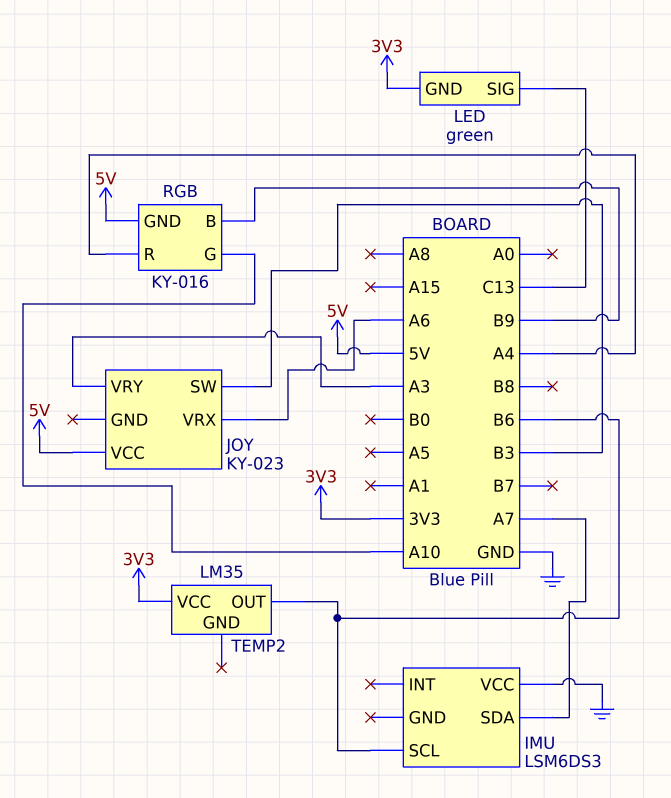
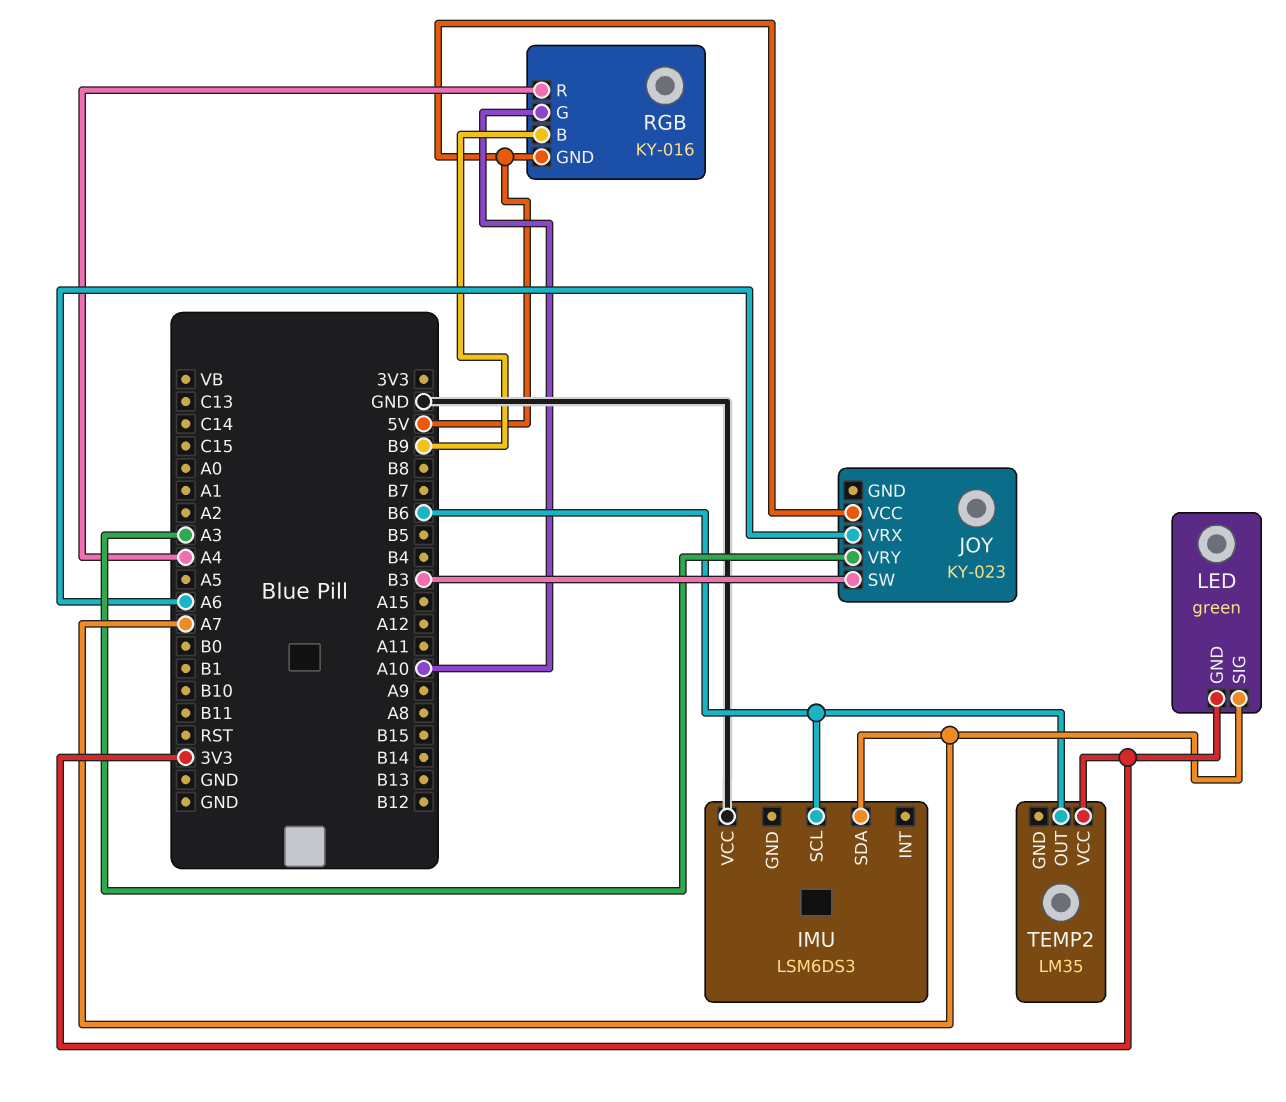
LED pin SIG: C13 -> A7

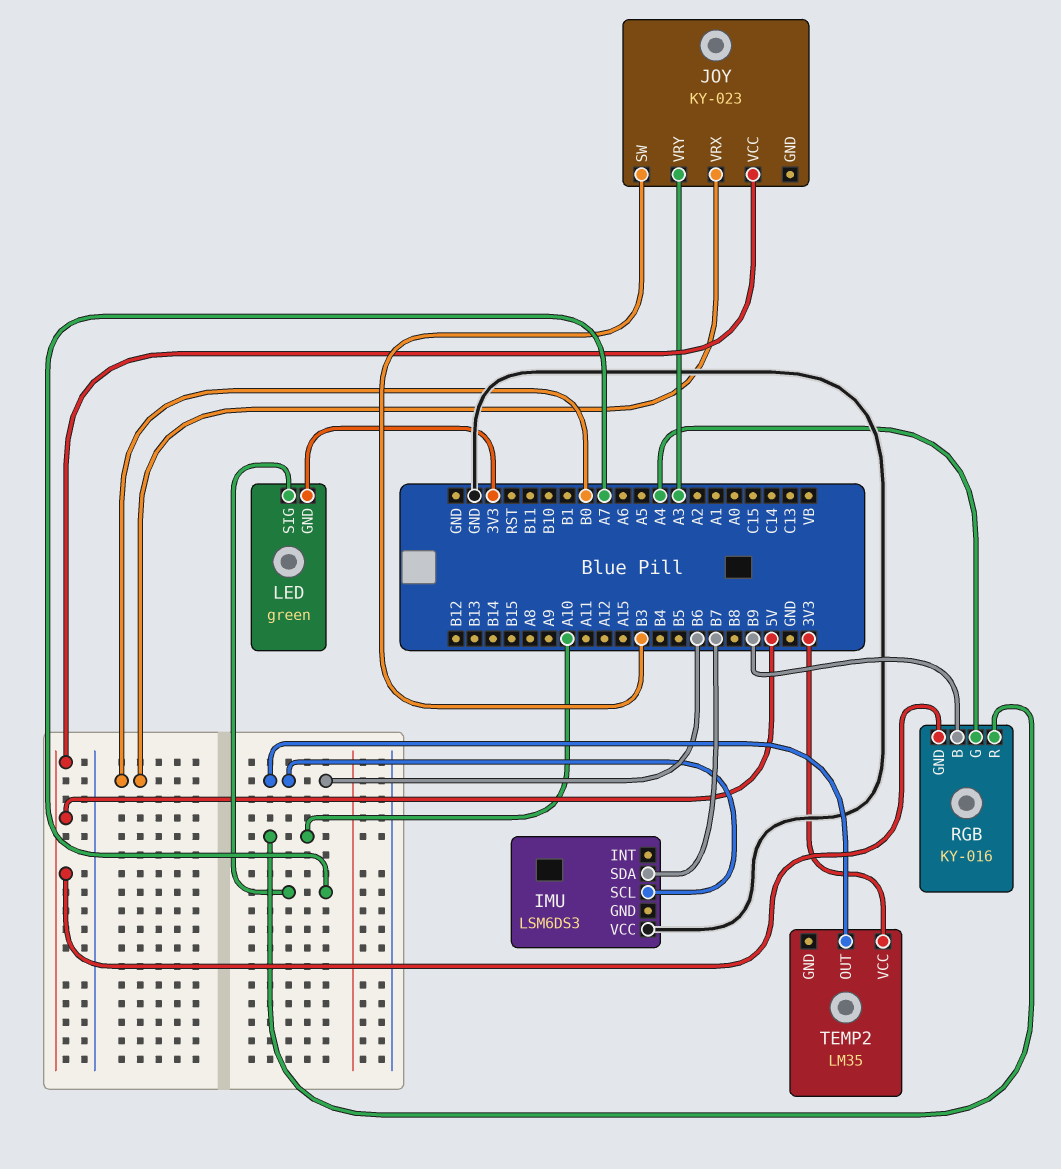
IMU pin SDA: A7 -> B7
JOY pin VRX: A6 -> B0
RGB pin G: A10 -> A4
RGB pin R: A4 -> A10

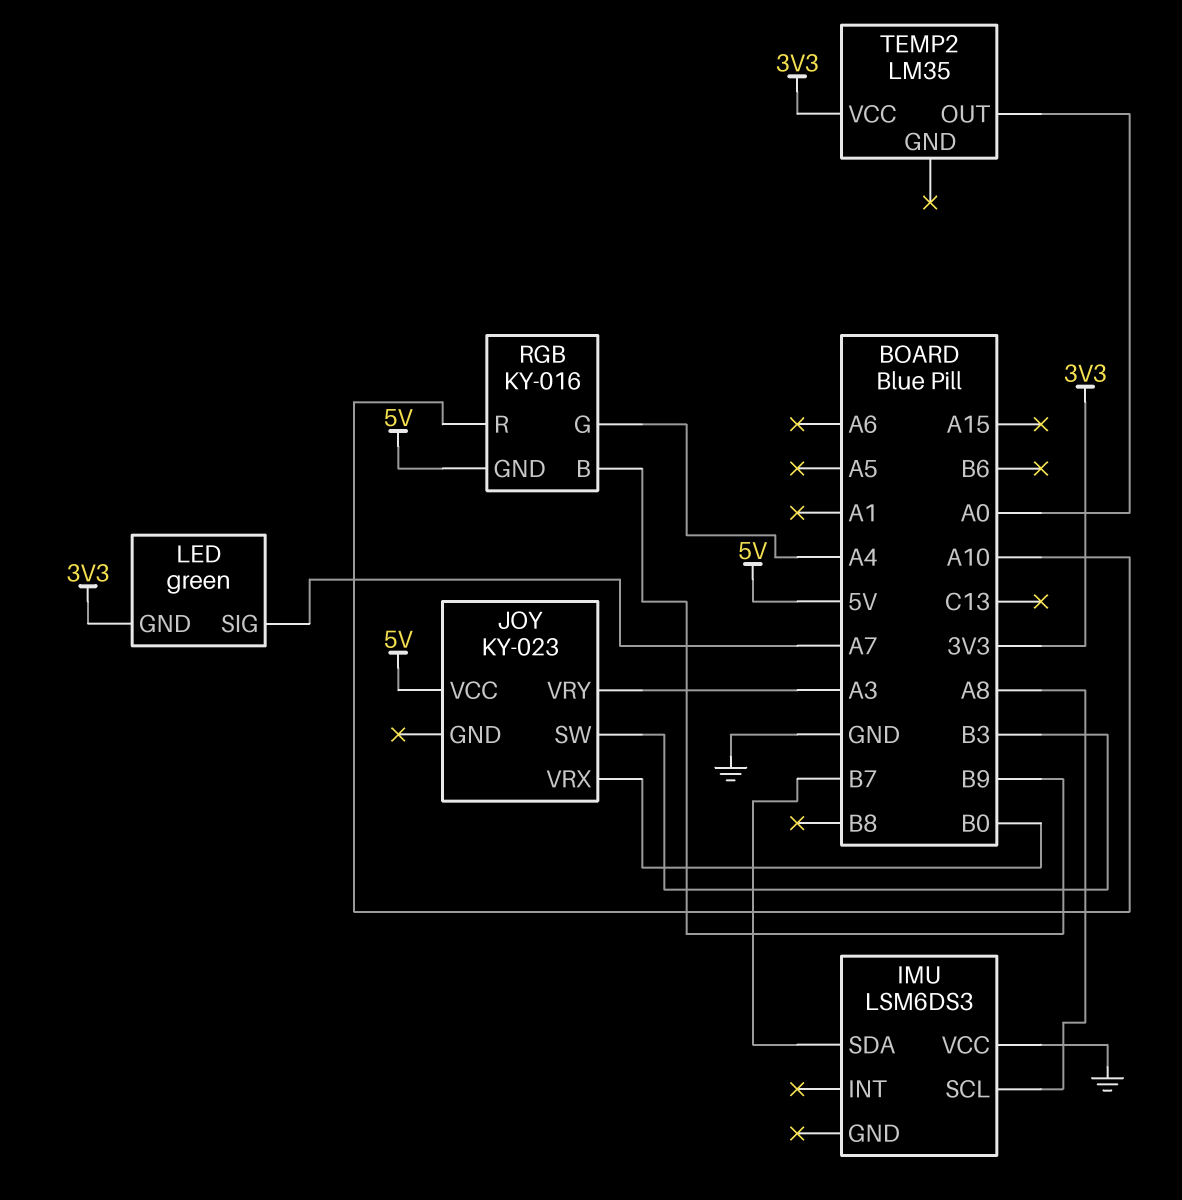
IMU pin SCL: B6 -> A8
TEMP2 pin OUT: B6 -> A0

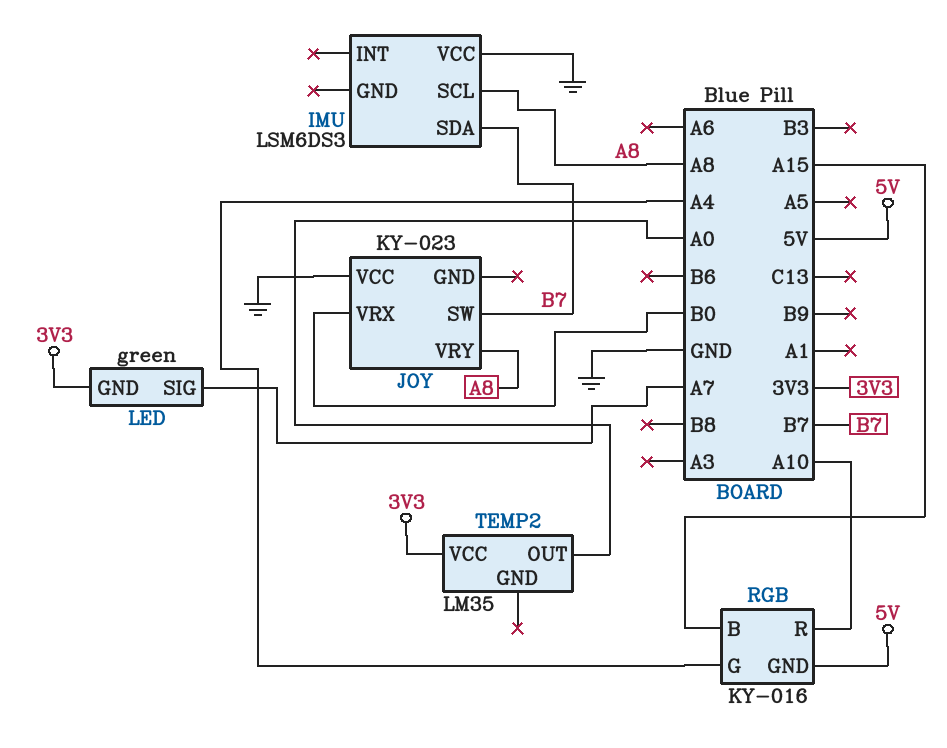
JOY pin SW: B3 -> B7
JOY pin VCC: 5V -> GND
JOY pin VRY: A3 -> A8
RGB pin B: B9 -> A15

